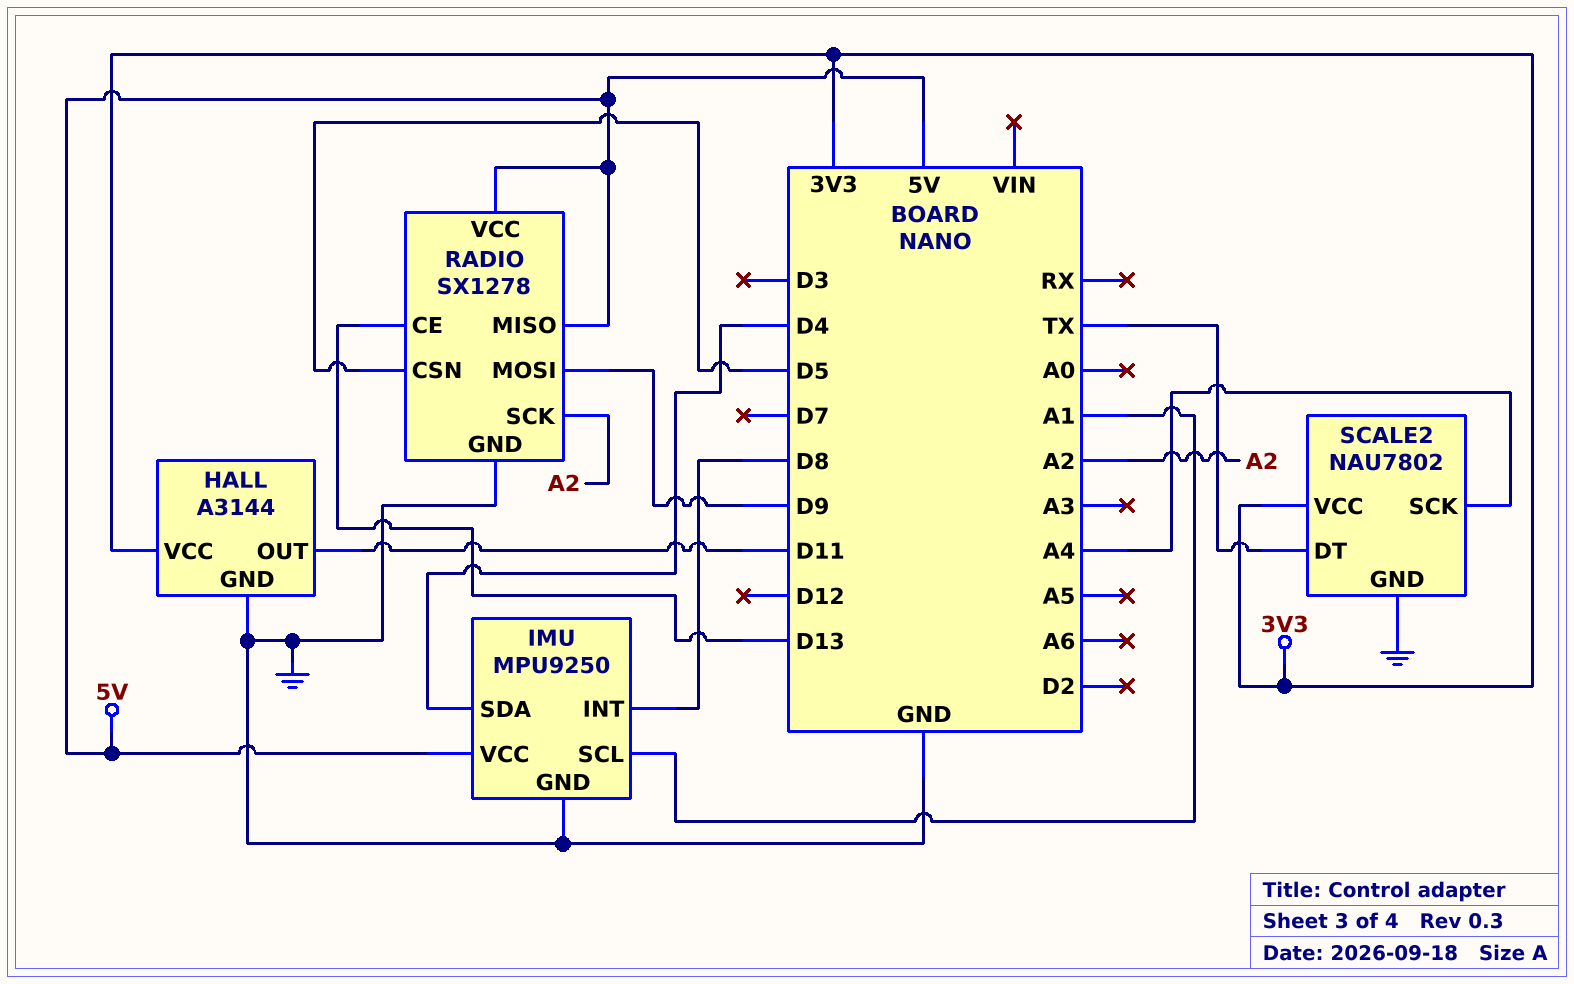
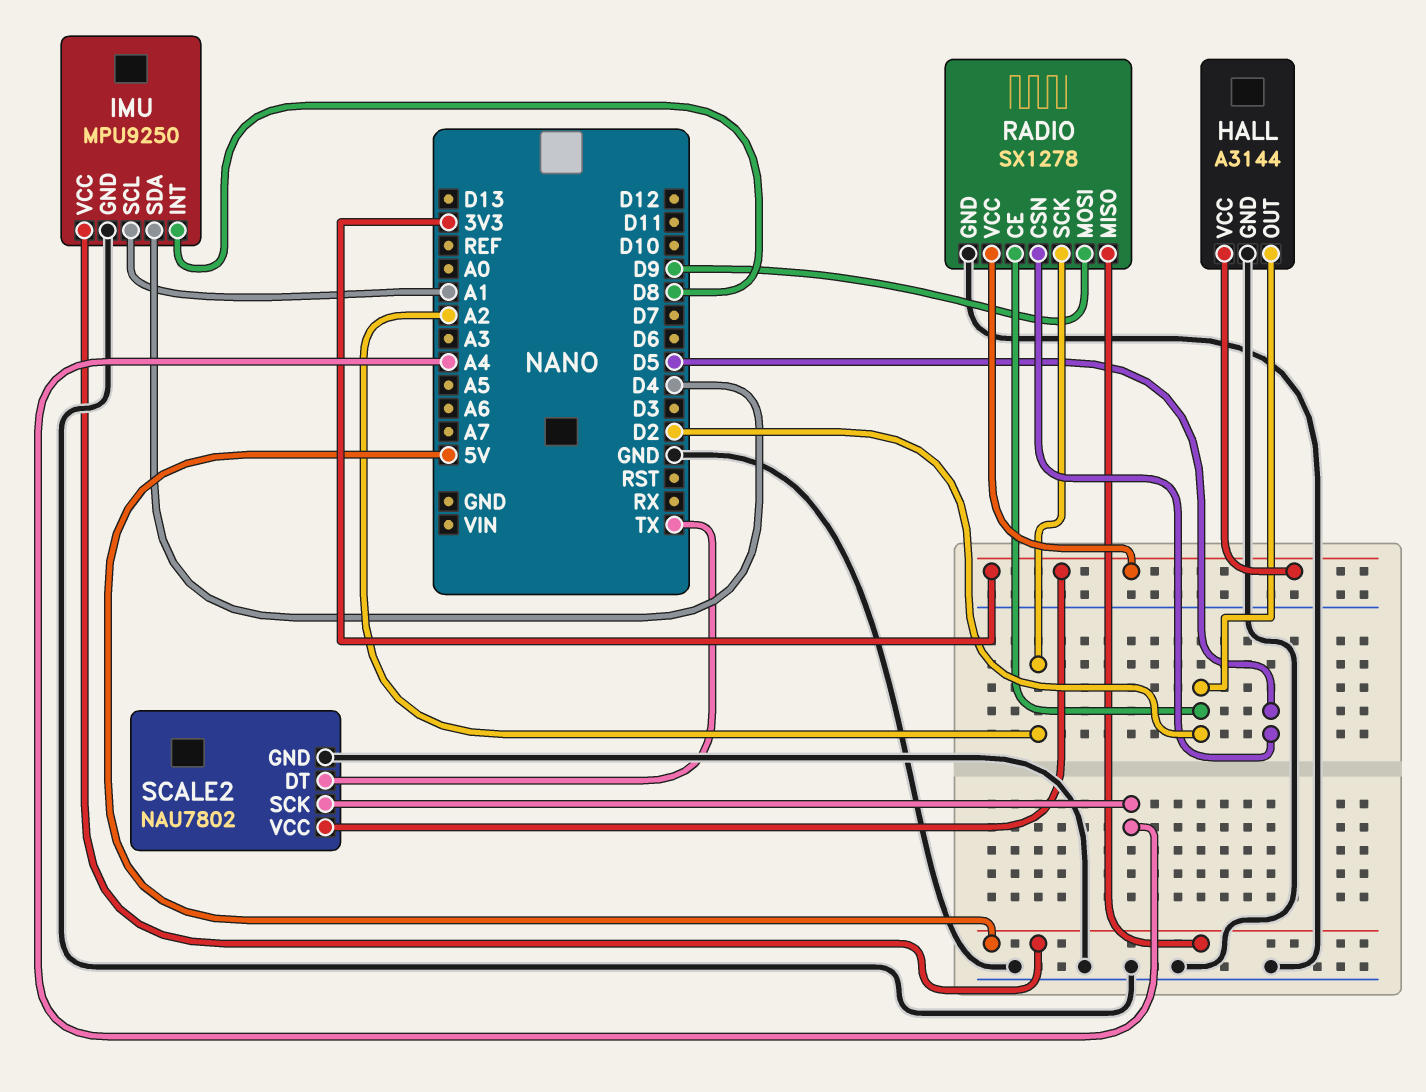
HALL pin OUT: D11 -> D2
RADIO pin CE: D13 -> D2
RADIO pin VCC: 5V -> 3V3

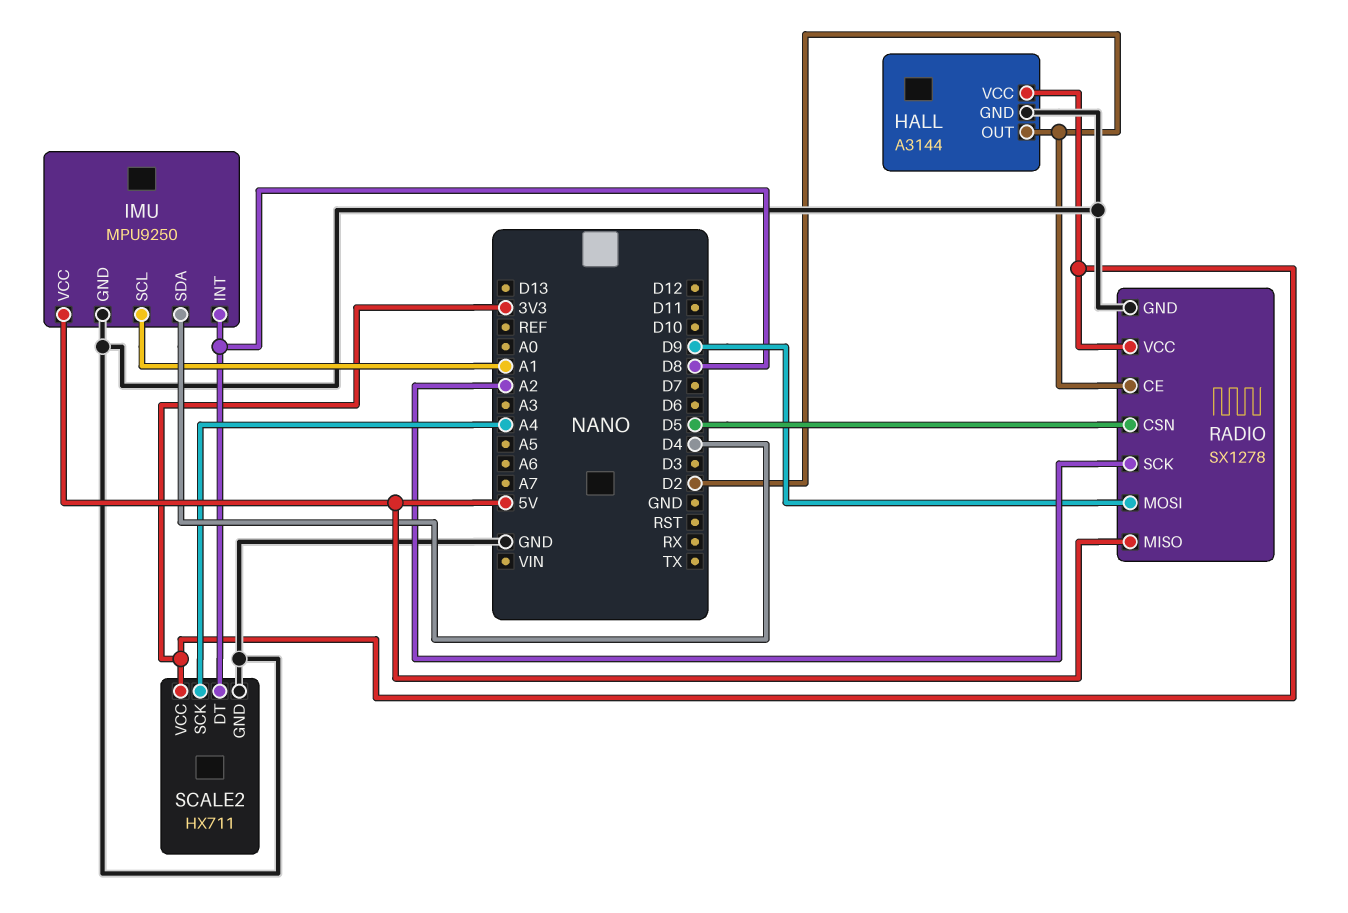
SCALE2: NAU7802 -> HX711
SCALE2 pin DT: TX -> D8

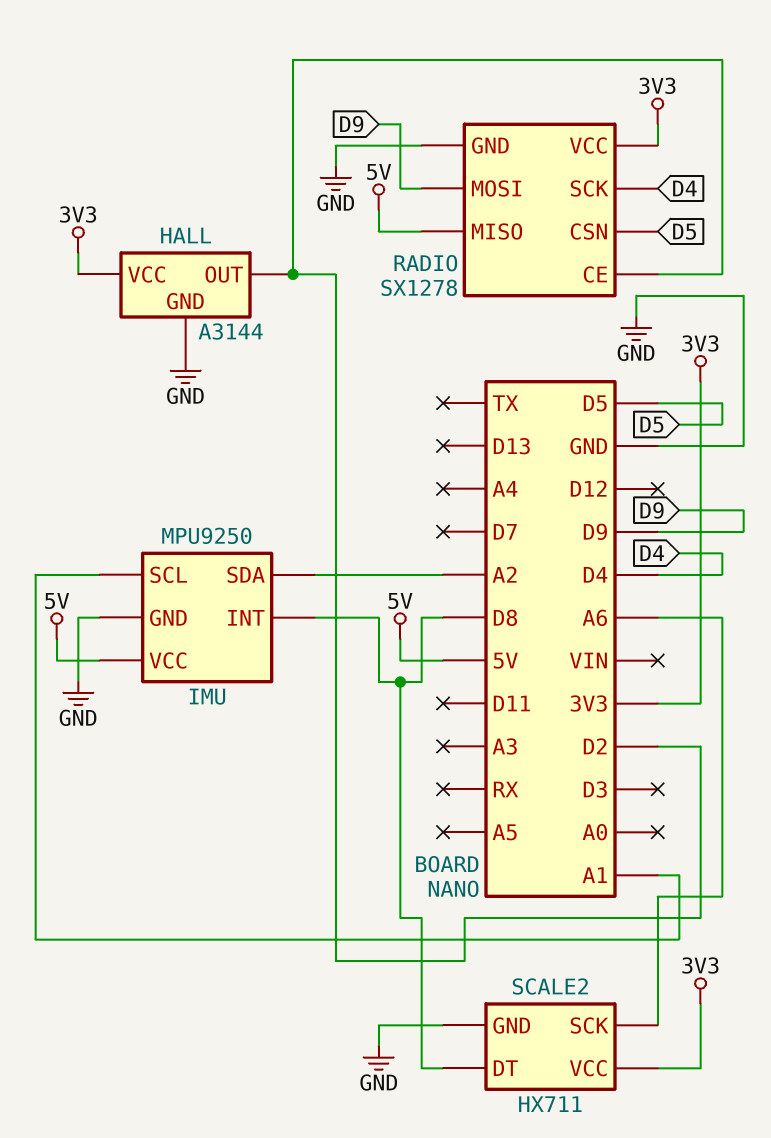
IMU pin SDA: D4 -> A2
RADIO pin SCK: A2 -> D4
SCALE2 pin SCK: A4 -> A6

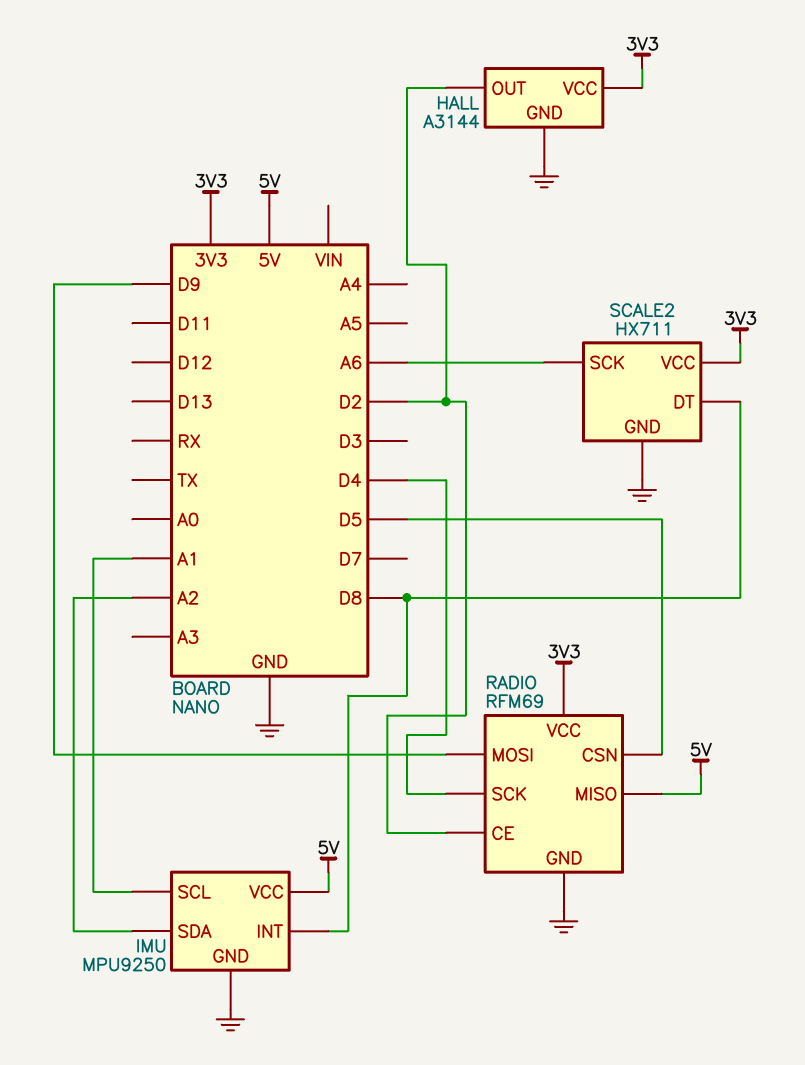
RADIO: SX1278 -> RFM69

